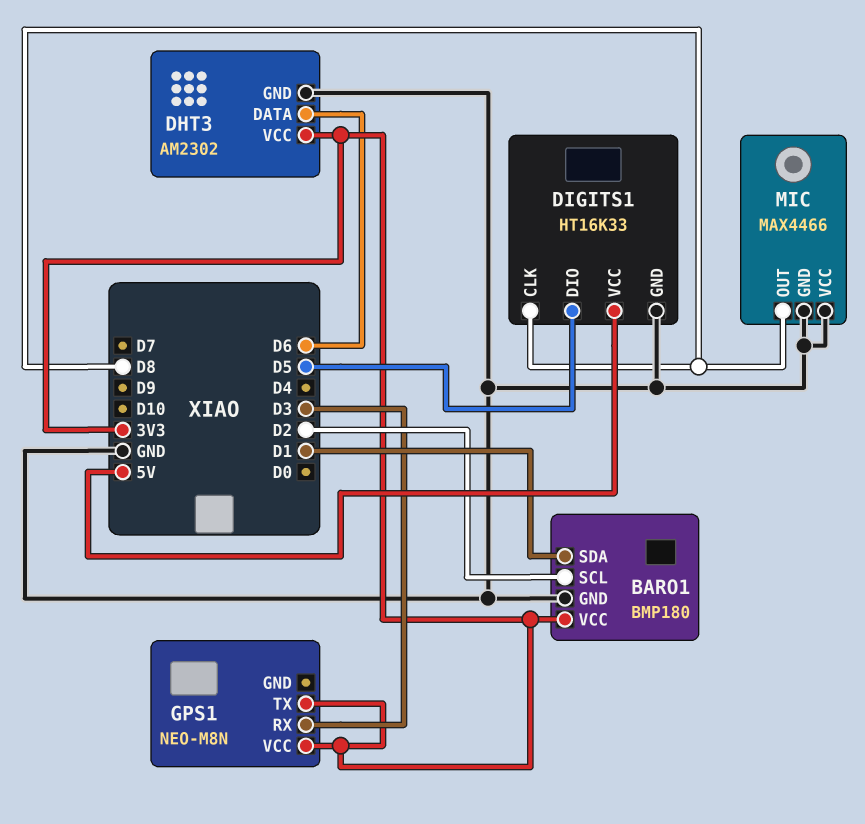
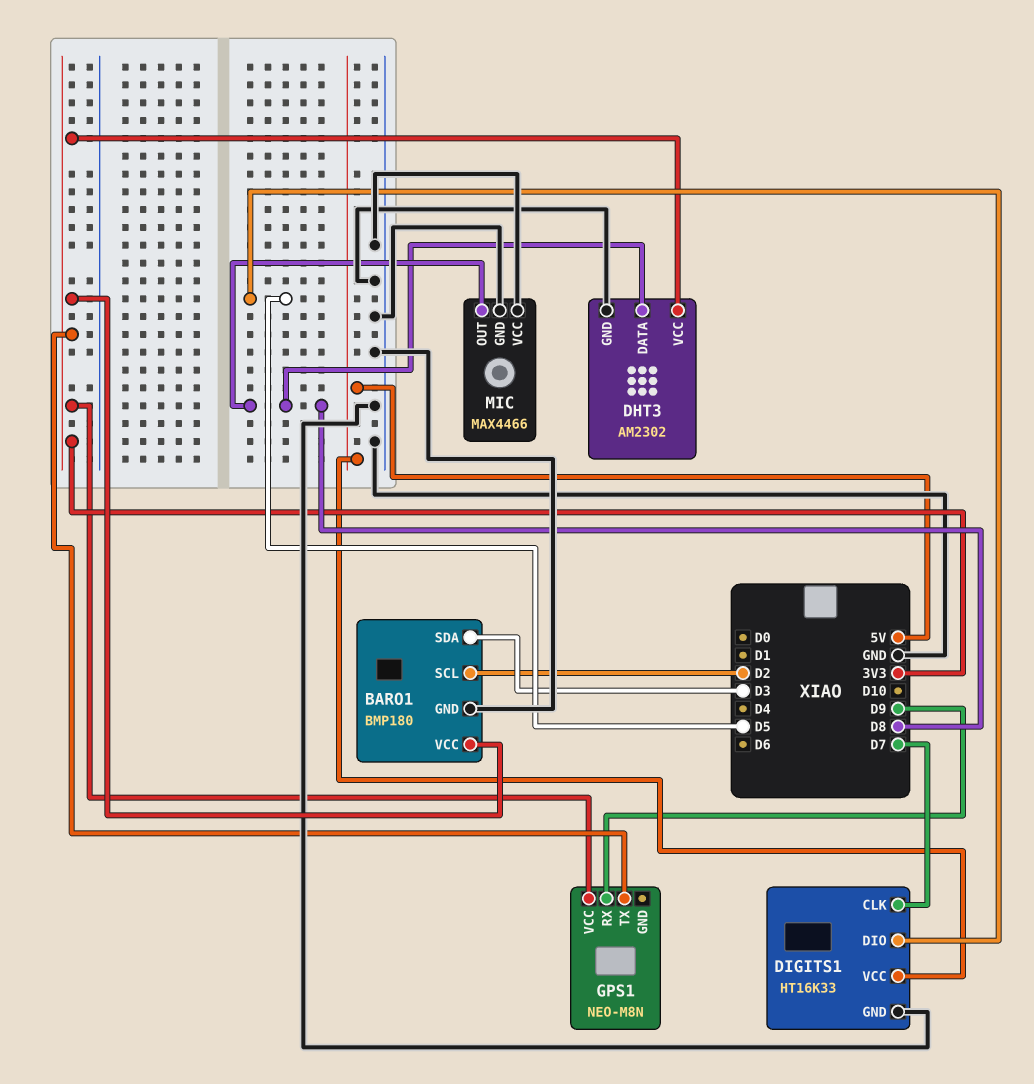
BARO1 pin SDA: D1 -> D3
DHT3 pin DATA: D6 -> D8
DIGITS1 pin CLK: D8 -> D7
GPS1 pin RX: D3 -> D9

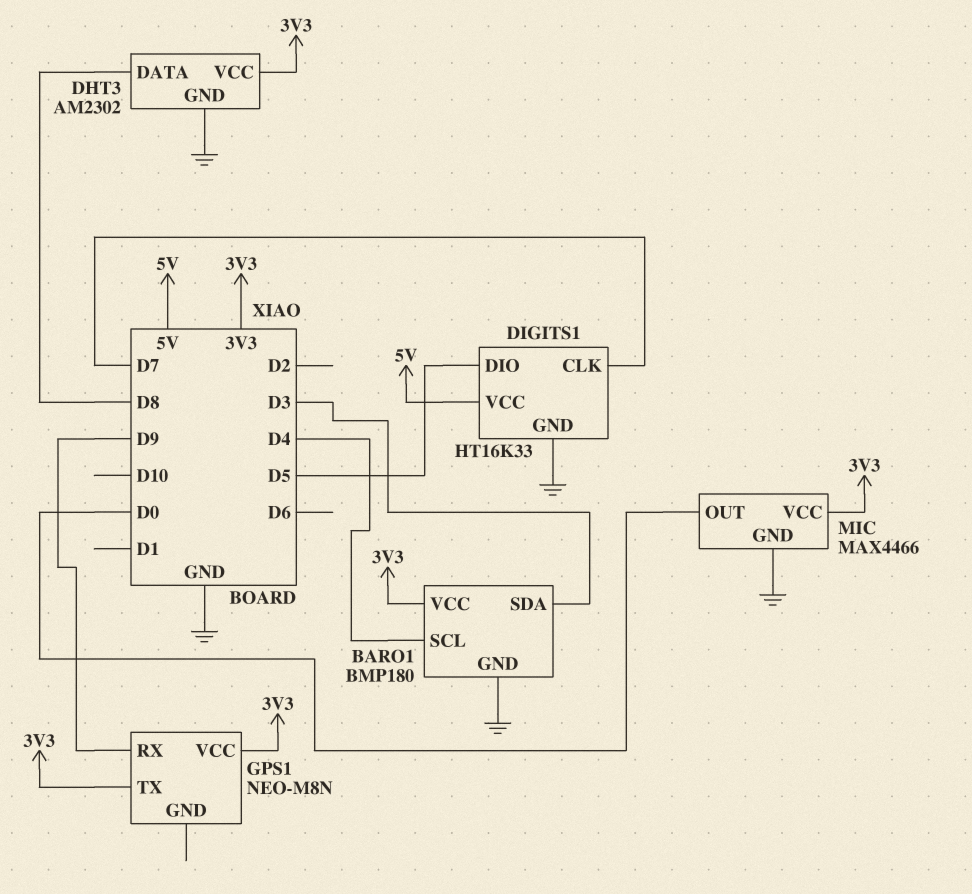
BARO1 pin SCL: D2 -> D4
MIC pin OUT: D8 -> D0
MIC pin VCC: GND -> 3V3

